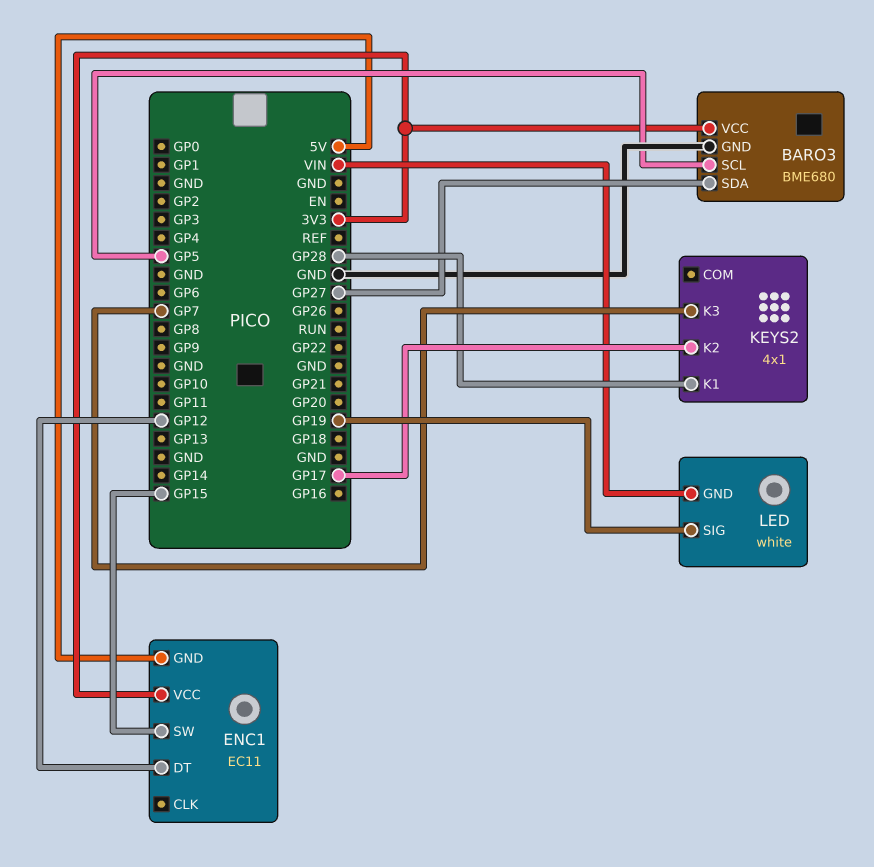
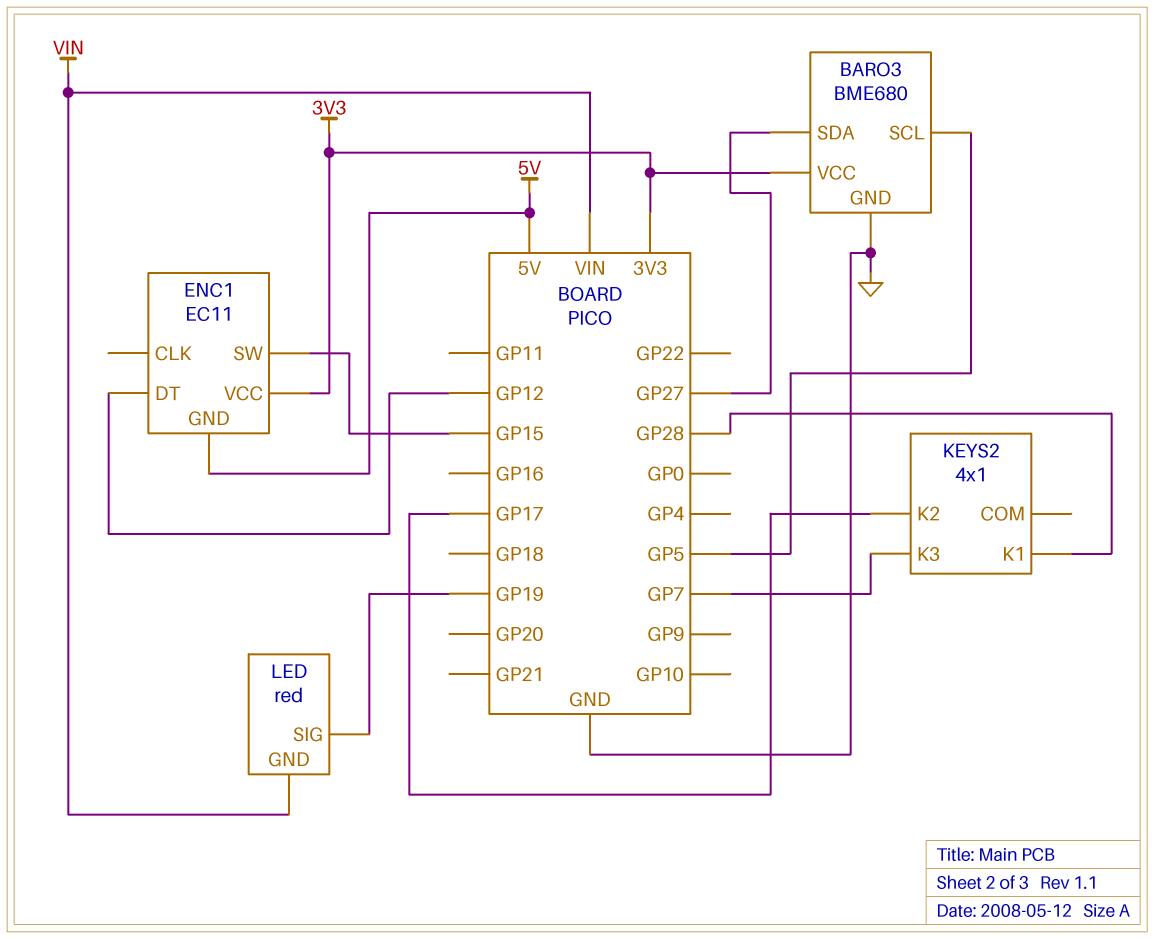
LED: white -> red

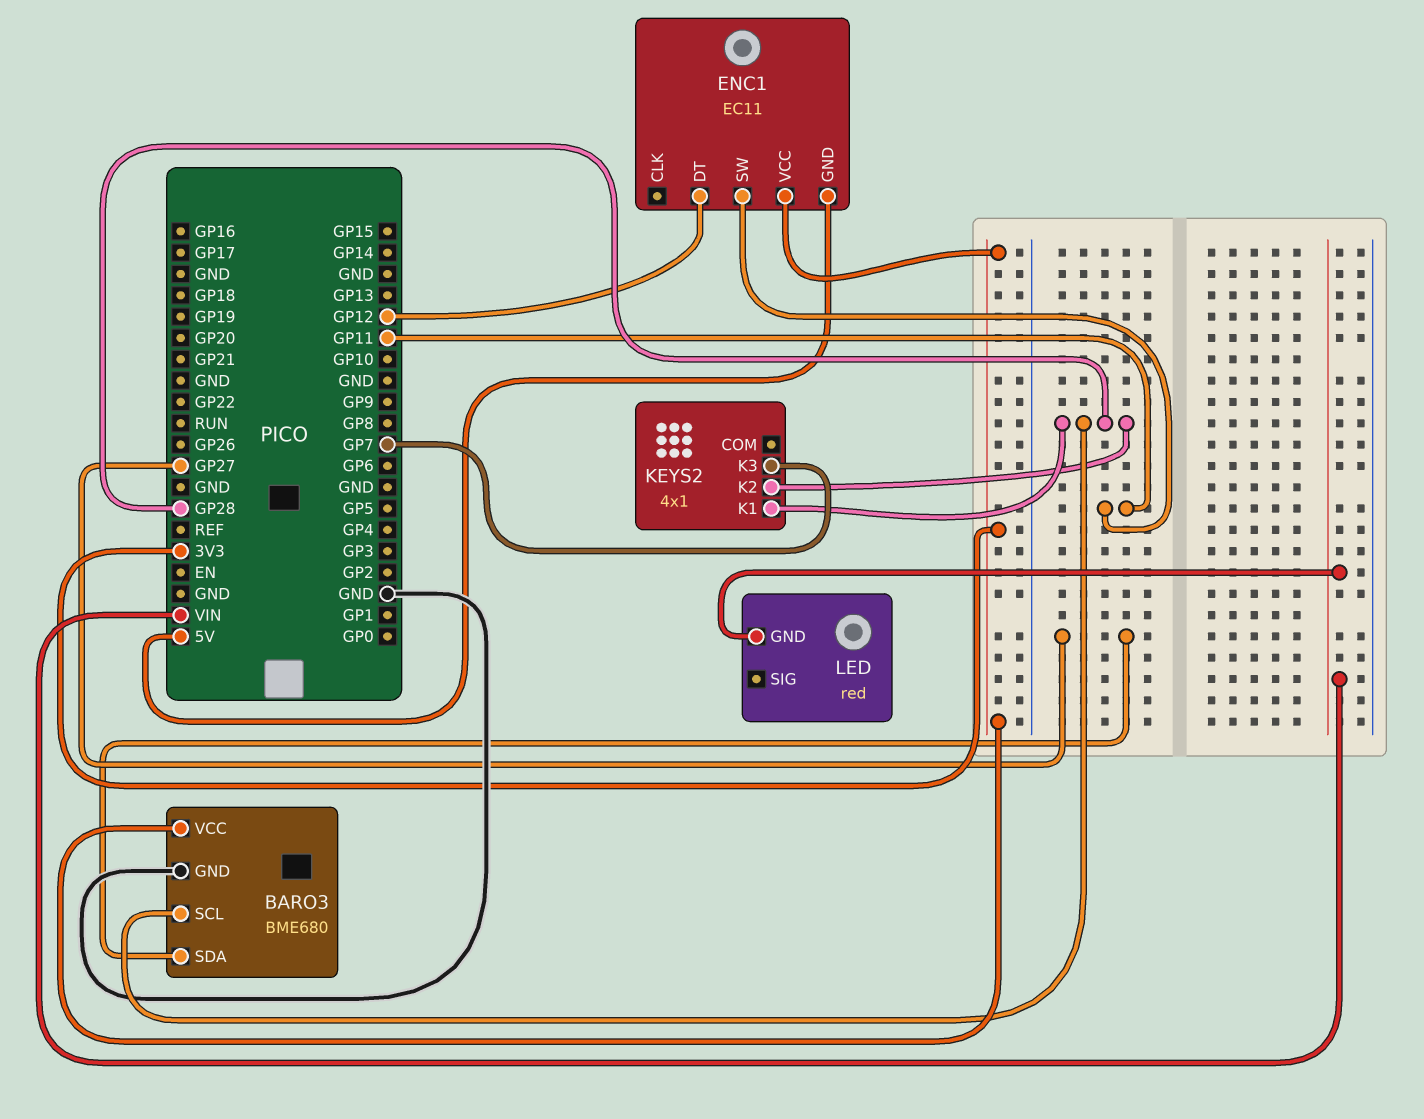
BARO3 pin SCL: GP5 -> GP28
ENC1 pin SW: GP15 -> GP11
KEYS2 pin K2: GP17 -> GP28
LED pin SIG: GP19 -> none

